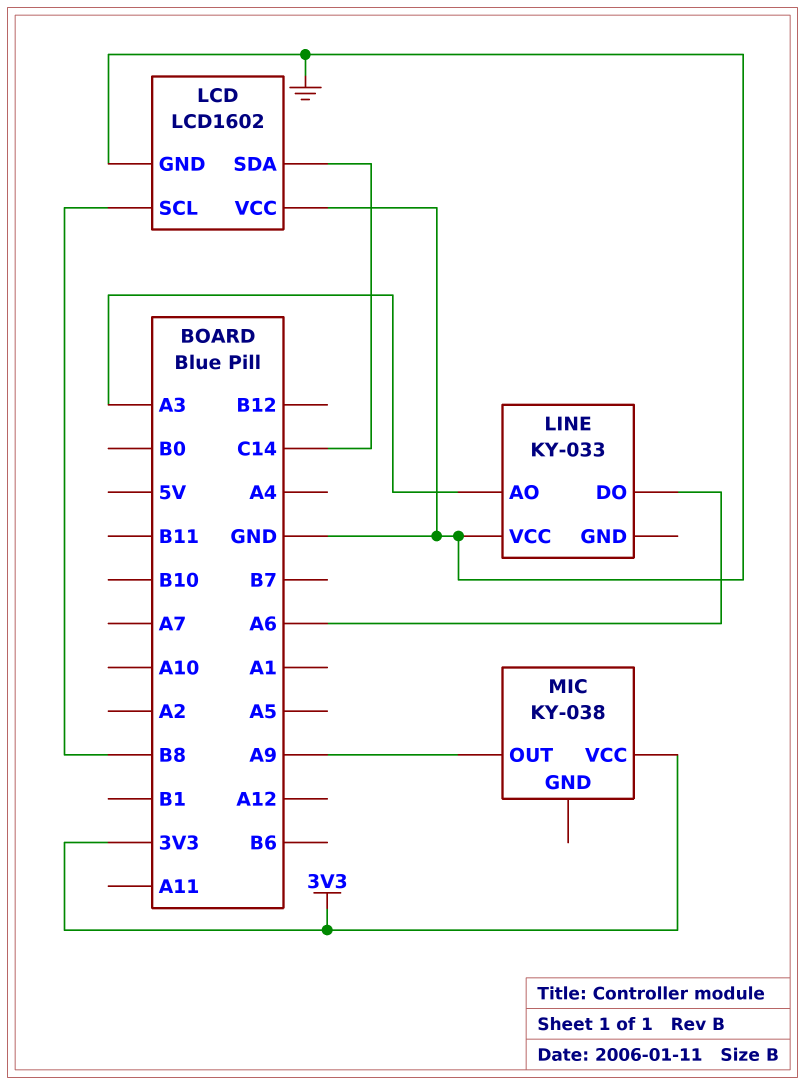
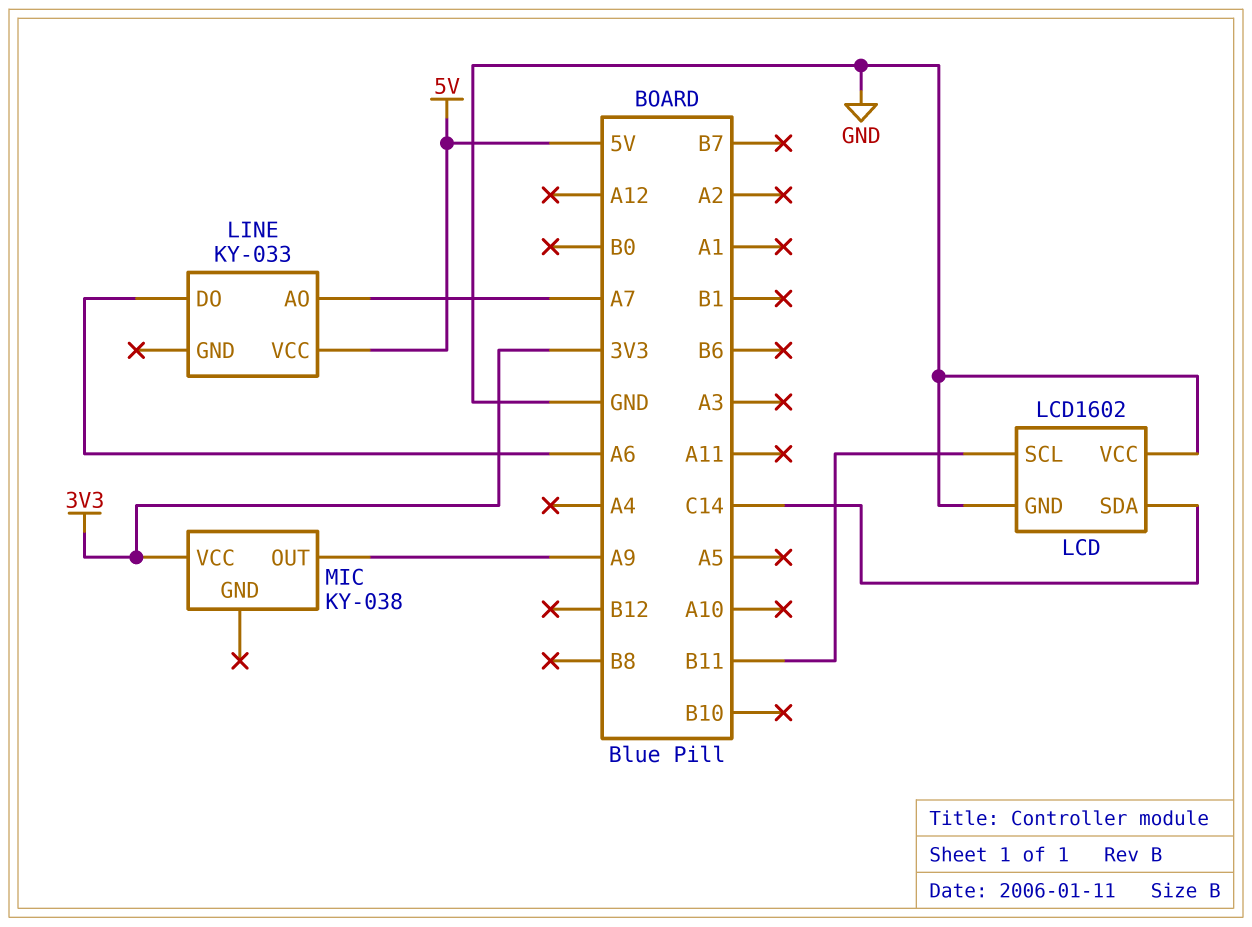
LCD pin SCL: B8 -> B11
LINE pin AO: A3 -> A7
LINE pin VCC: GND -> 5V

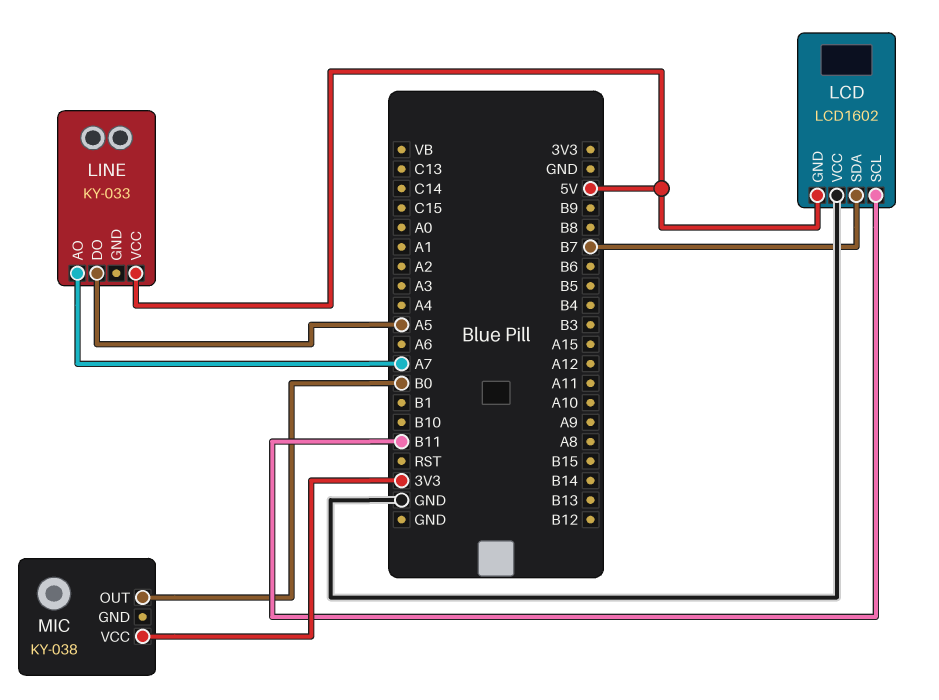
LCD pin GND: GND -> 5V
LCD pin SDA: C14 -> B7
LINE pin DO: A6 -> A5
MIC pin OUT: A9 -> B0

